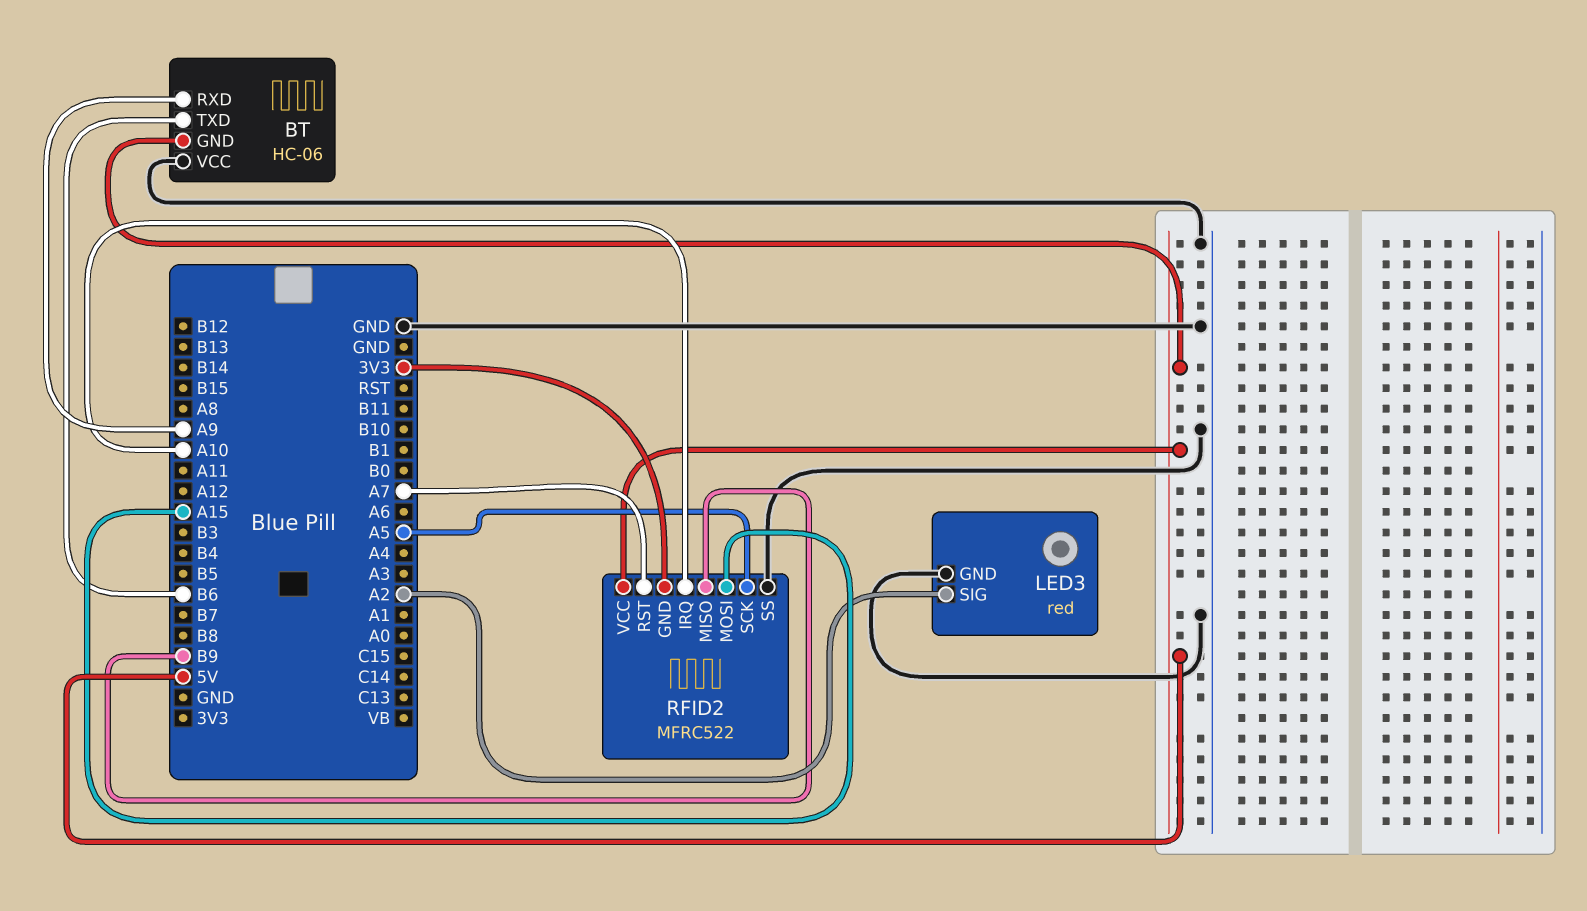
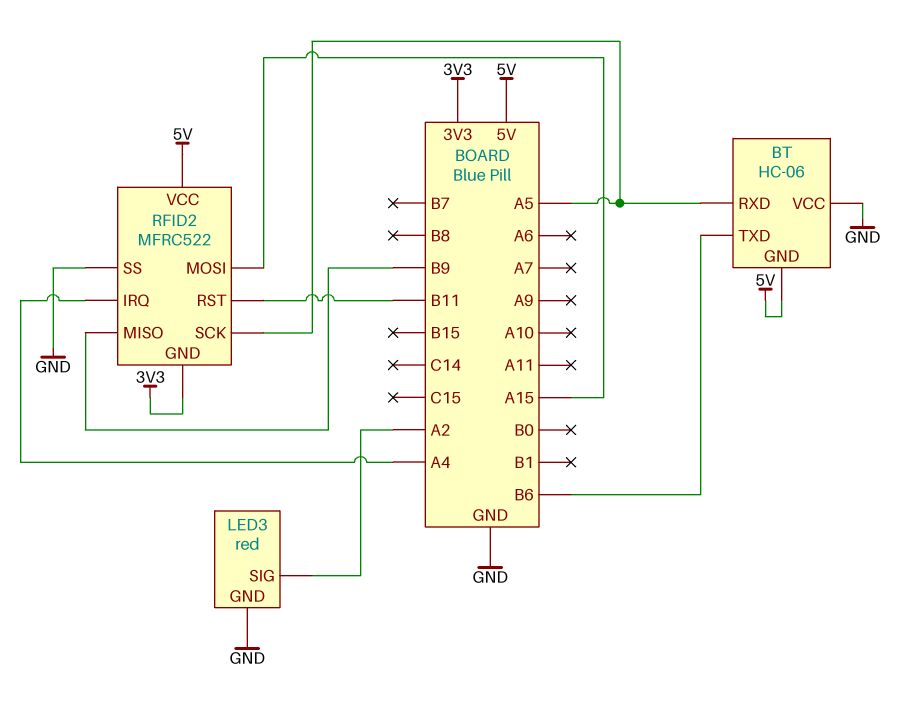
BT pin RXD: A9 -> A5
RFID2 pin IRQ: A10 -> A4
RFID2 pin RST: A7 -> B11

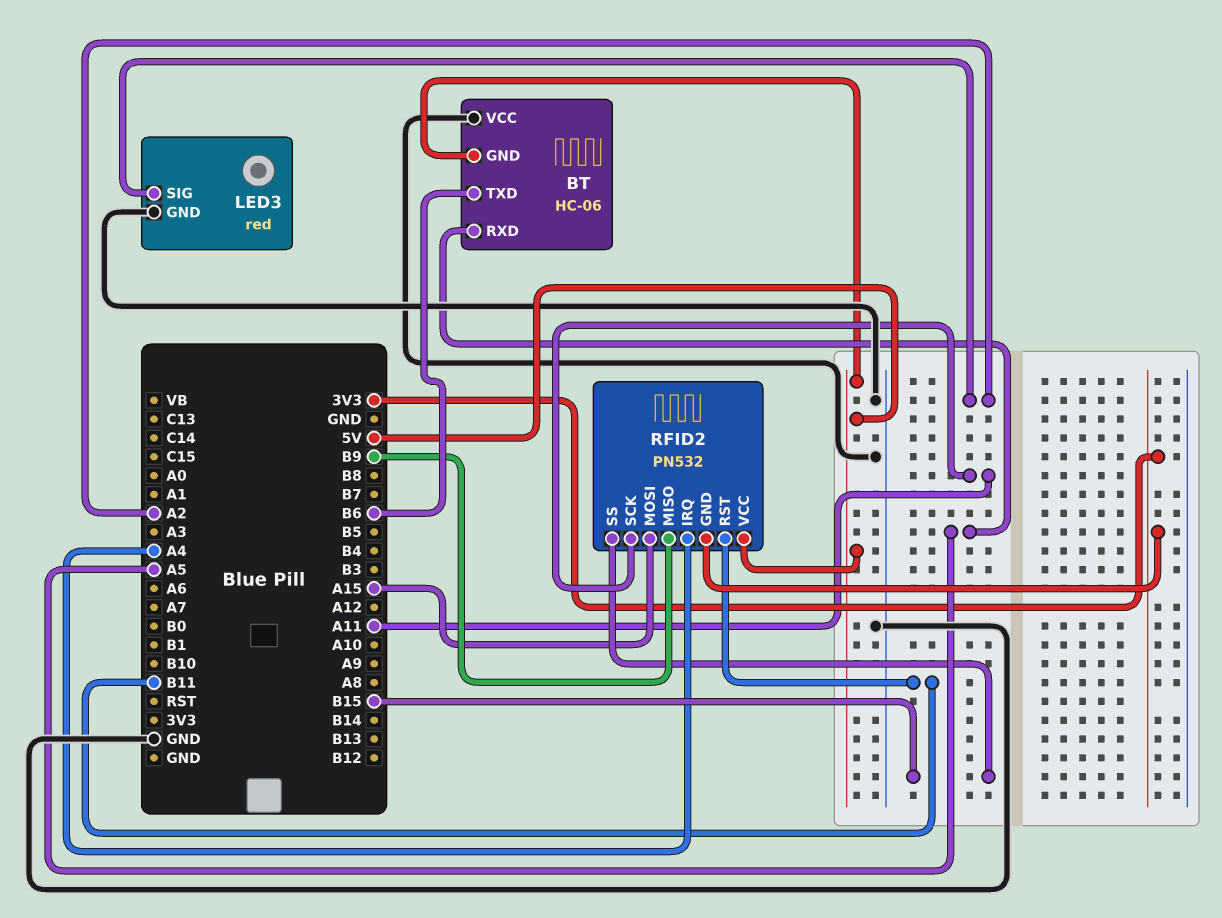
RFID2: MFRC522 -> PN532
RFID2 pin SCK: A5 -> A11
RFID2 pin SS: GND -> B15

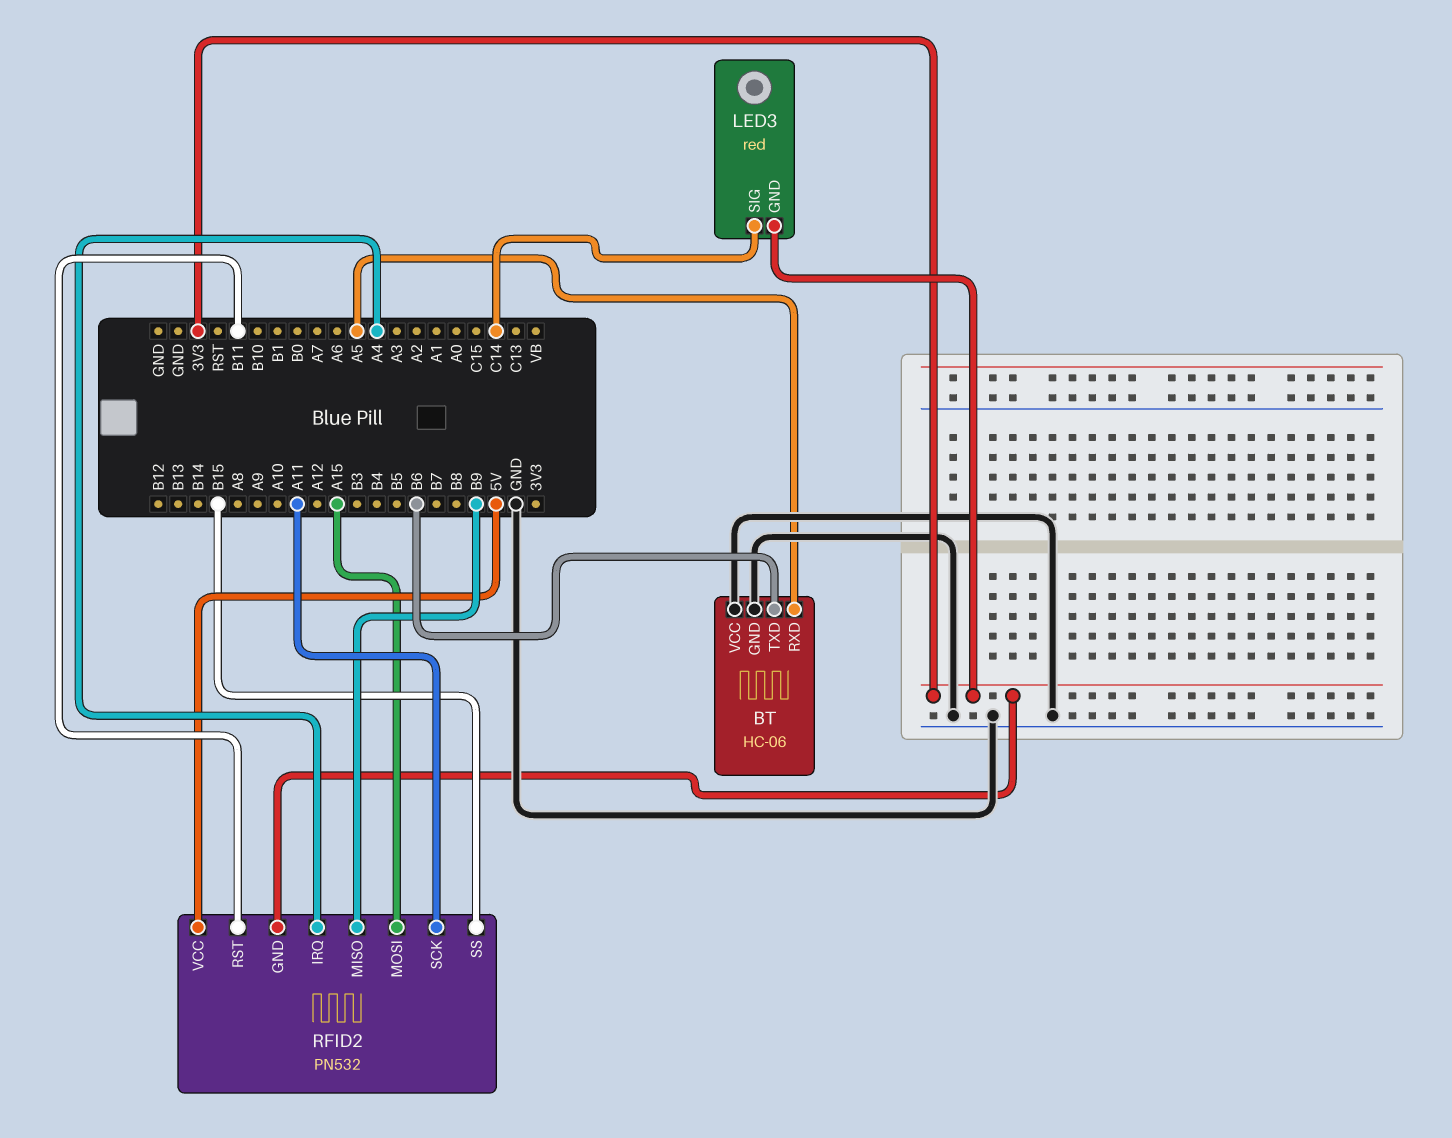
BT pin GND: 5V -> GND
LED3 pin GND: GND -> 3V3
LED3 pin SIG: A2 -> C14

